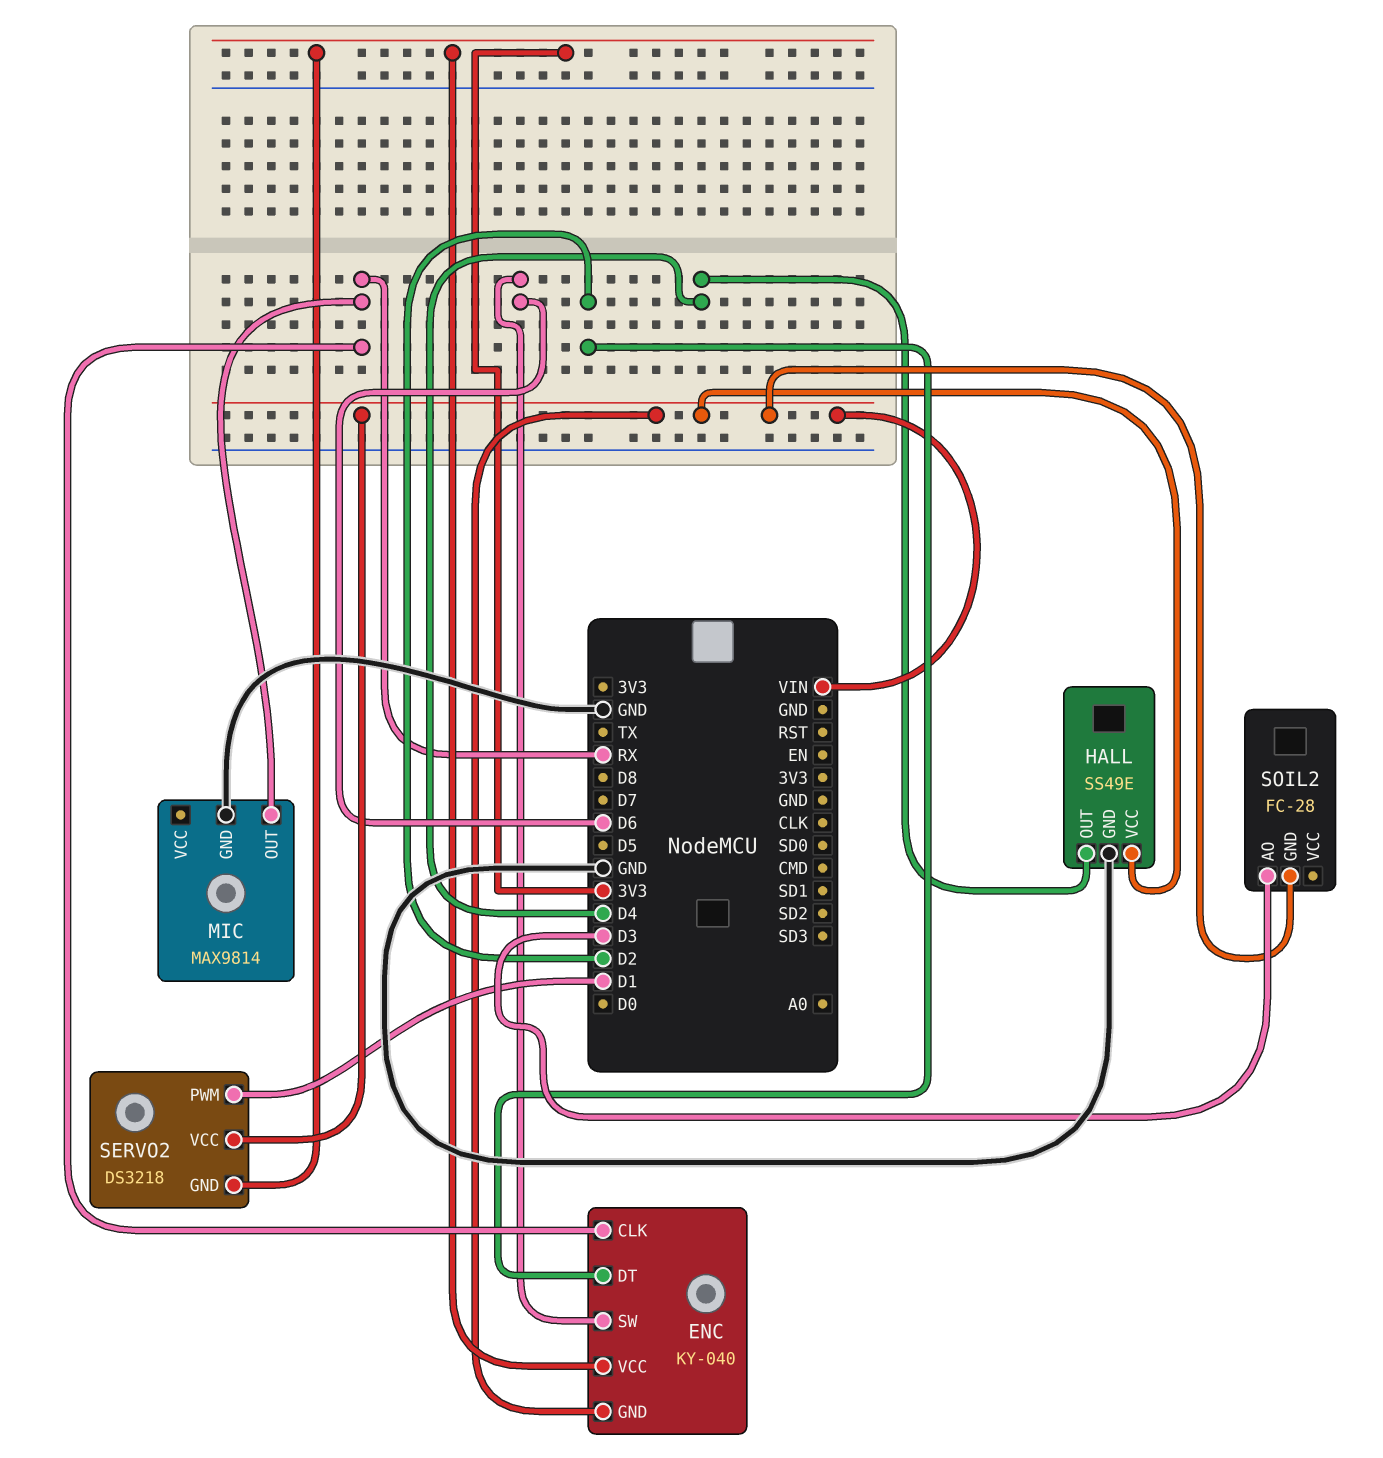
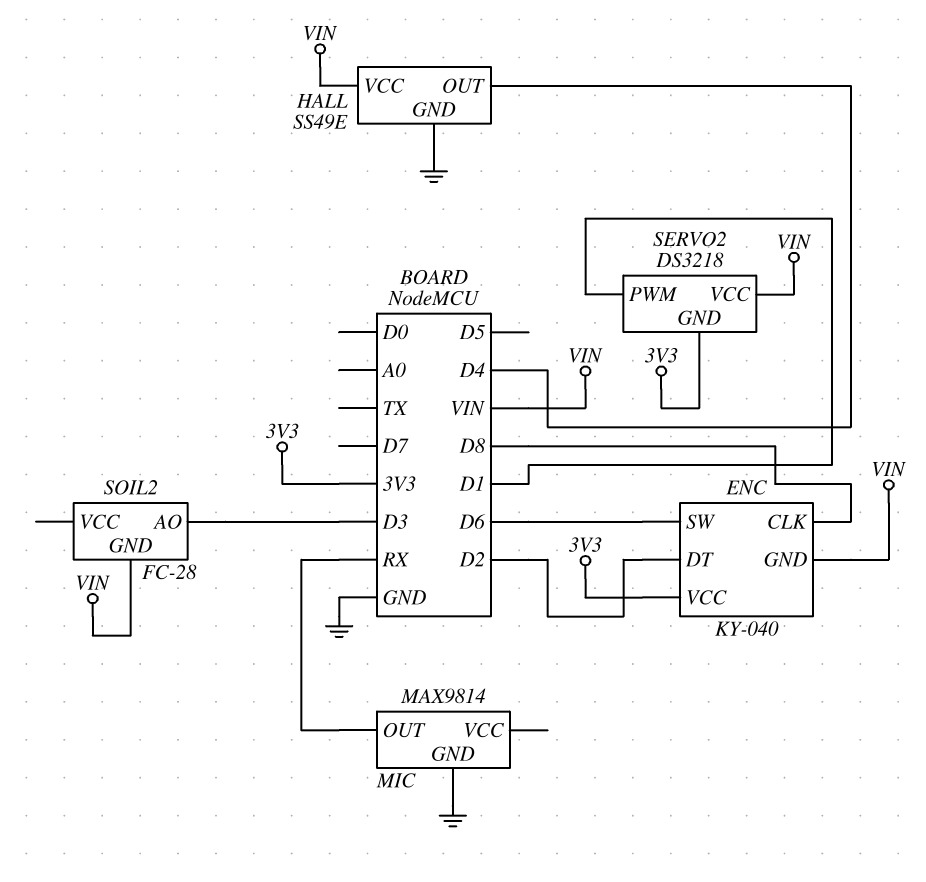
ENC pin CLK: RX -> D8

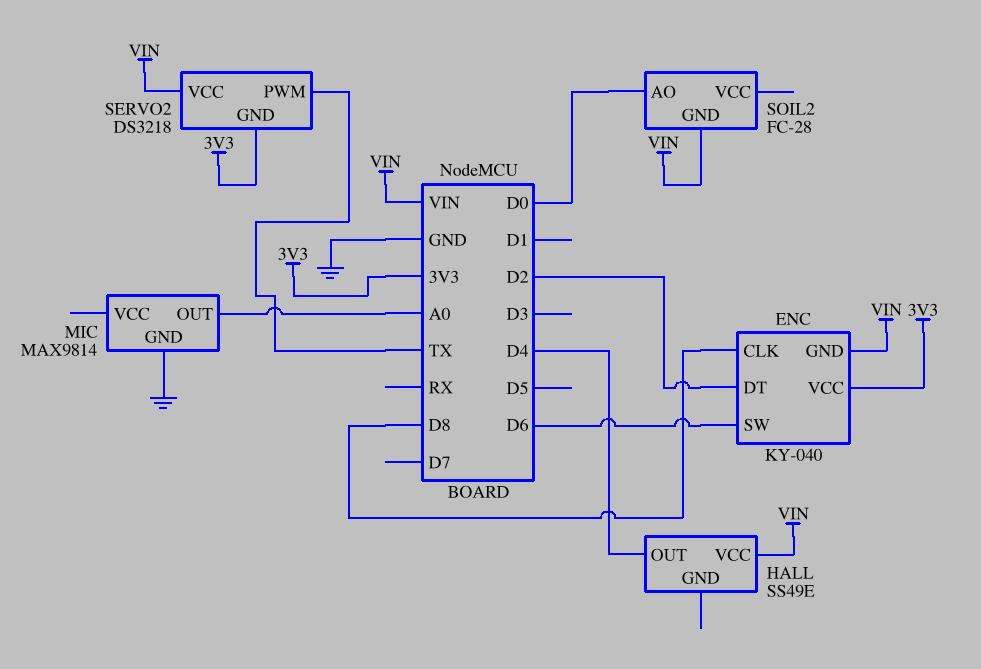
HALL pin GND: GND -> none
MIC pin OUT: RX -> A0
SERVO2 pin PWM: D1 -> TX
SOIL2 pin AO: D3 -> D0

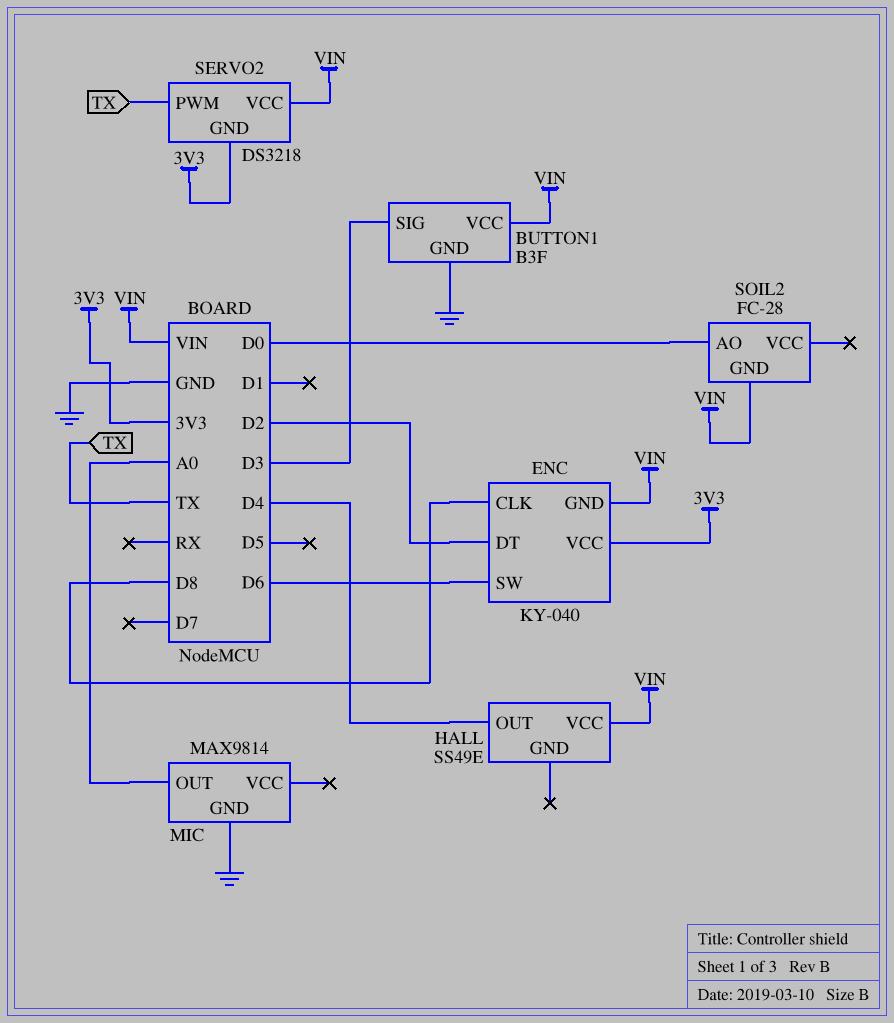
BUTTON1: none -> B3F
BUTTON1 pin GND: none -> GND
BUTTON1 pin SIG: none -> D3
BUTTON1 pin VCC: none -> VIN

